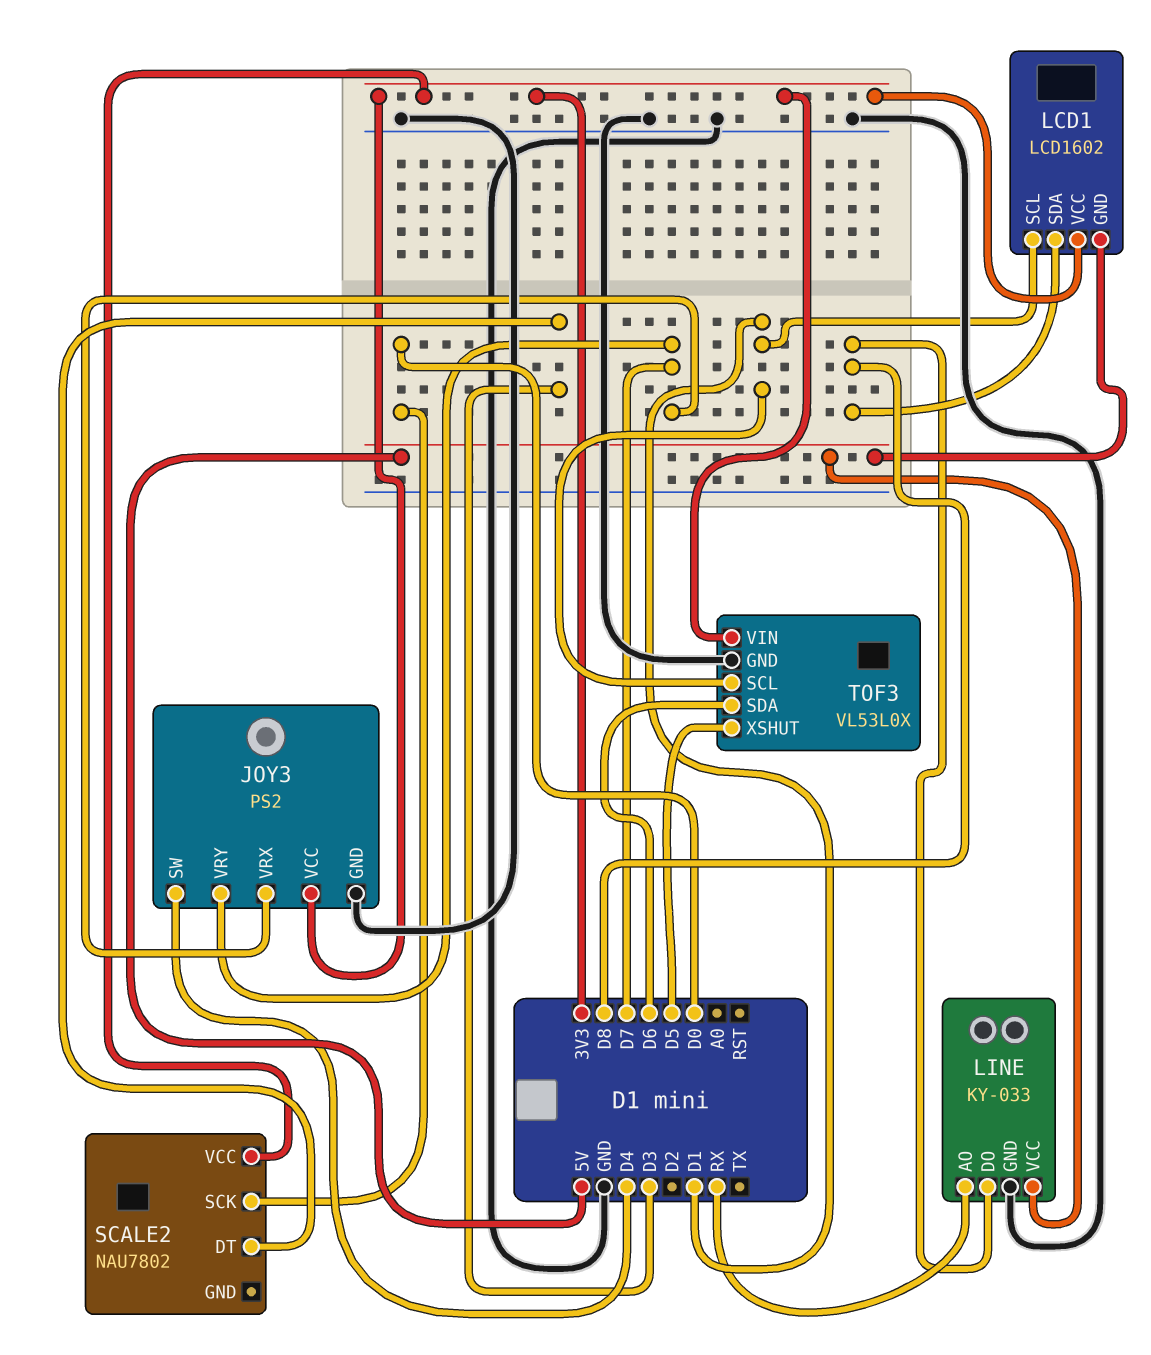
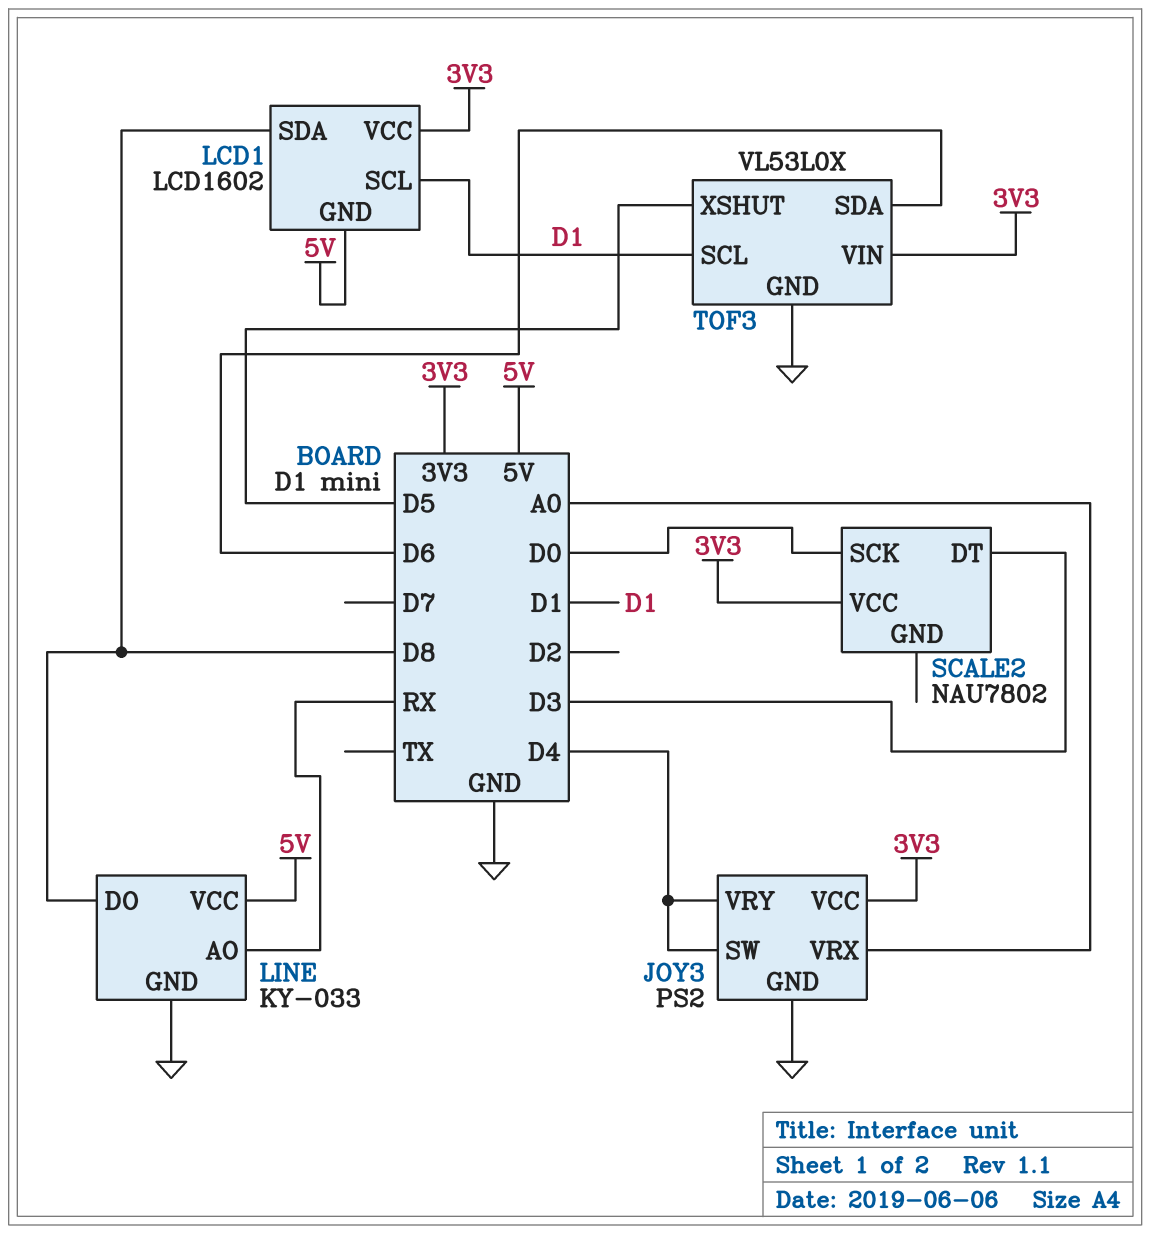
JOY3 pin VRX: D7 -> A0
JOY3 pin VRY: D7 -> D4

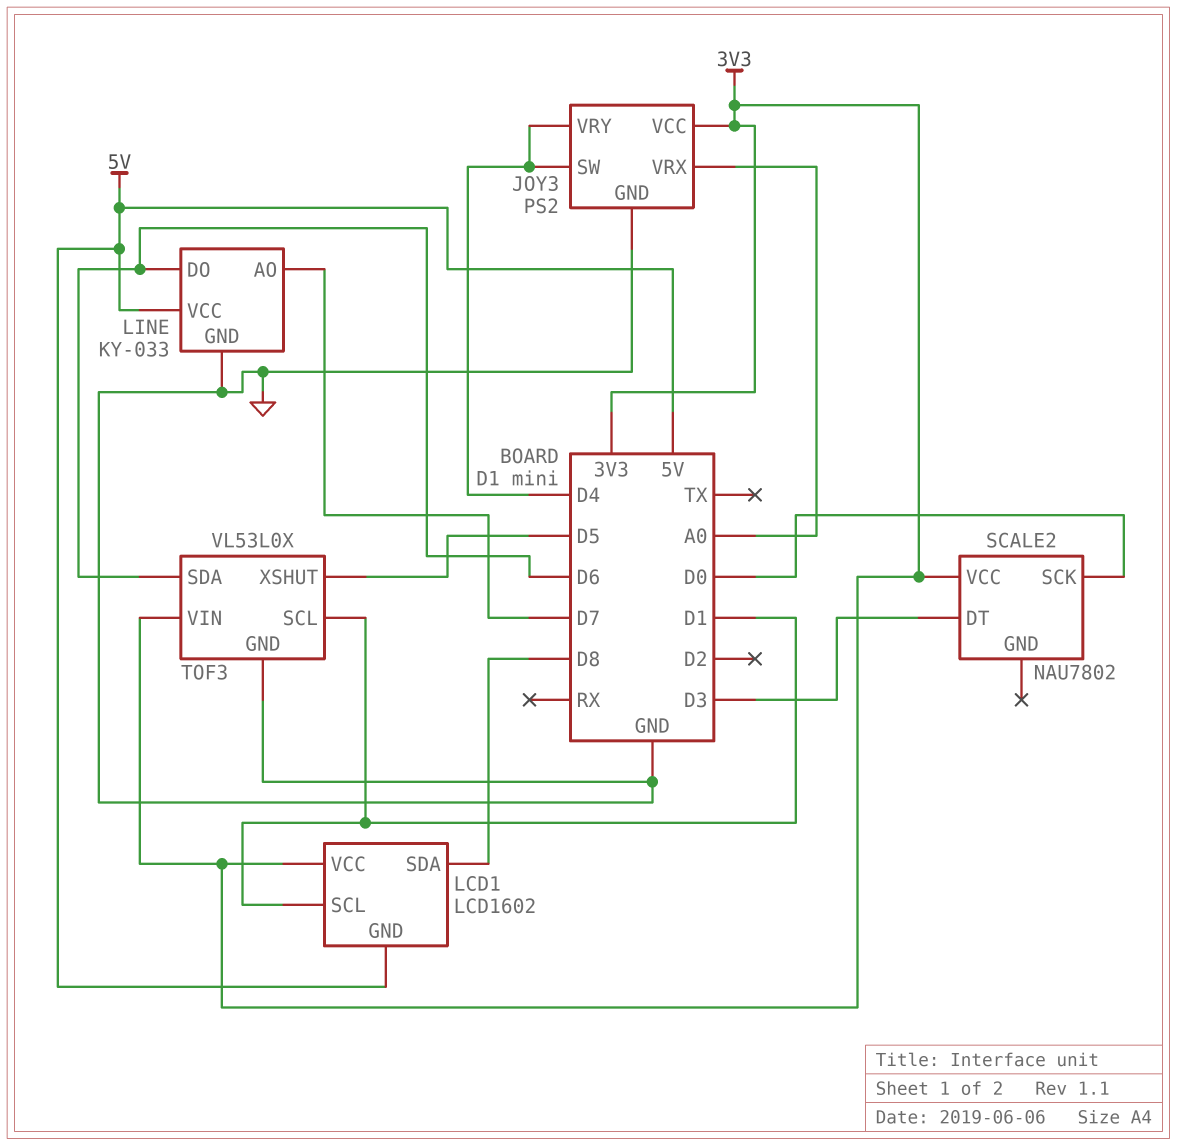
LINE pin AO: RX -> D7
LINE pin DO: D8 -> D6

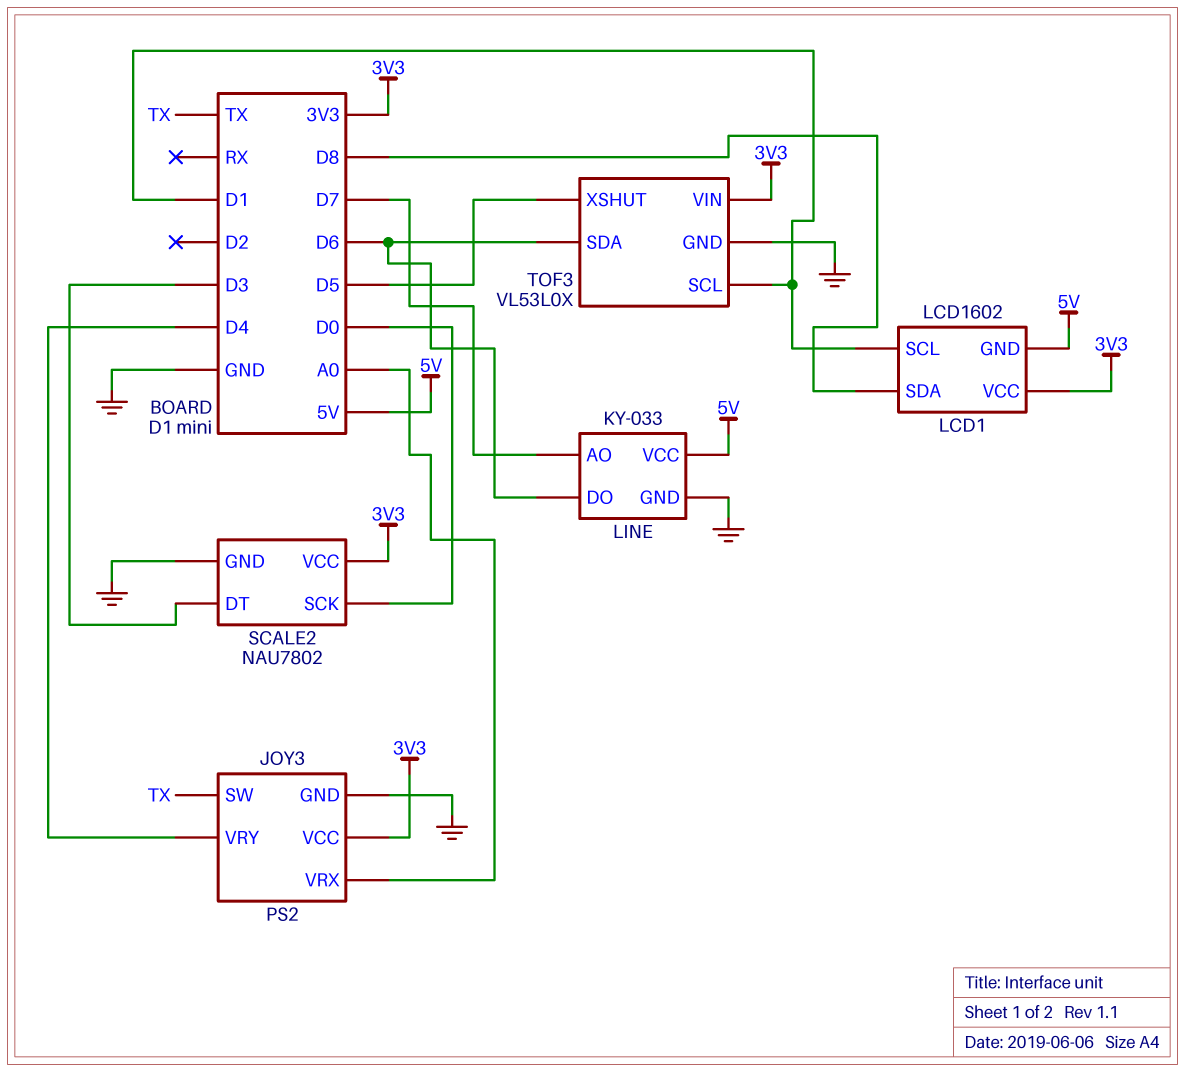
JOY3 pin SW: D4 -> TX
SCALE2 pin GND: none -> GND

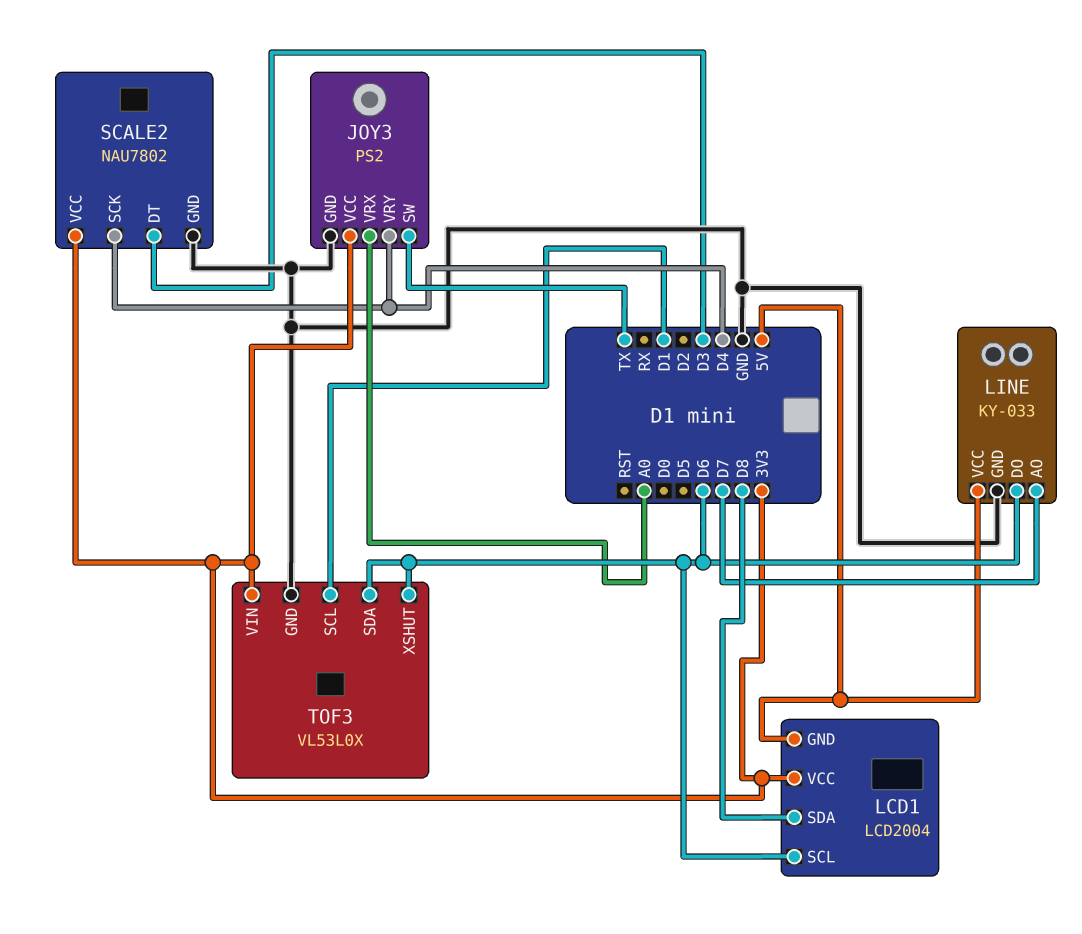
LCD1: LCD1602 -> LCD2004
LCD1 pin SCL: D1 -> D6
SCALE2 pin SCK: D0 -> D4
TOF3 pin XSHUT: D5 -> D6

